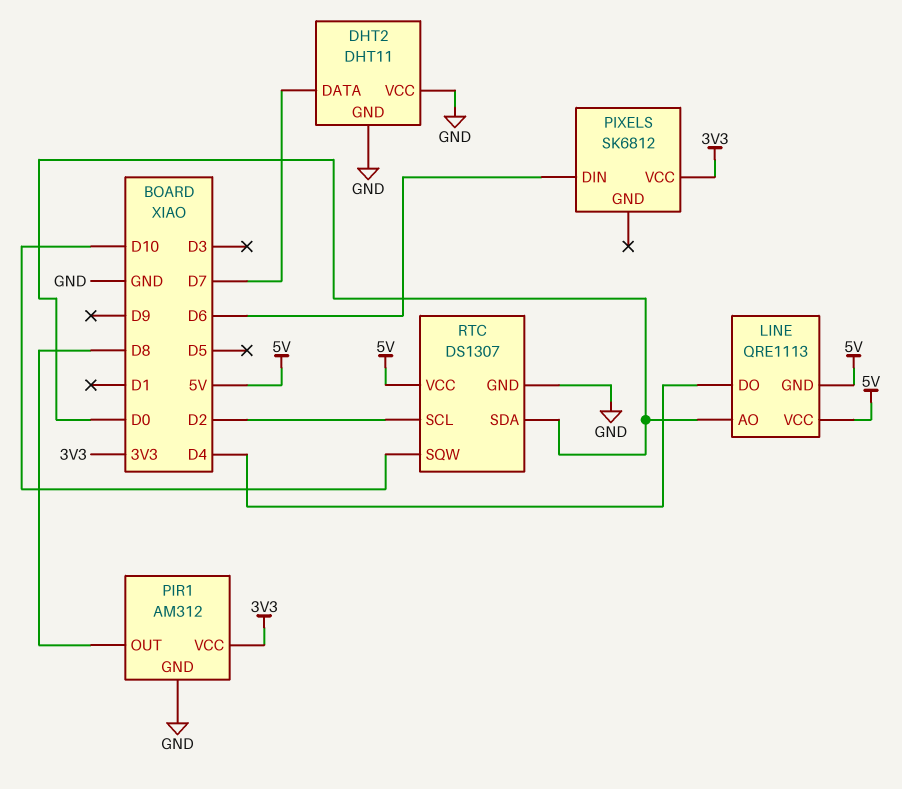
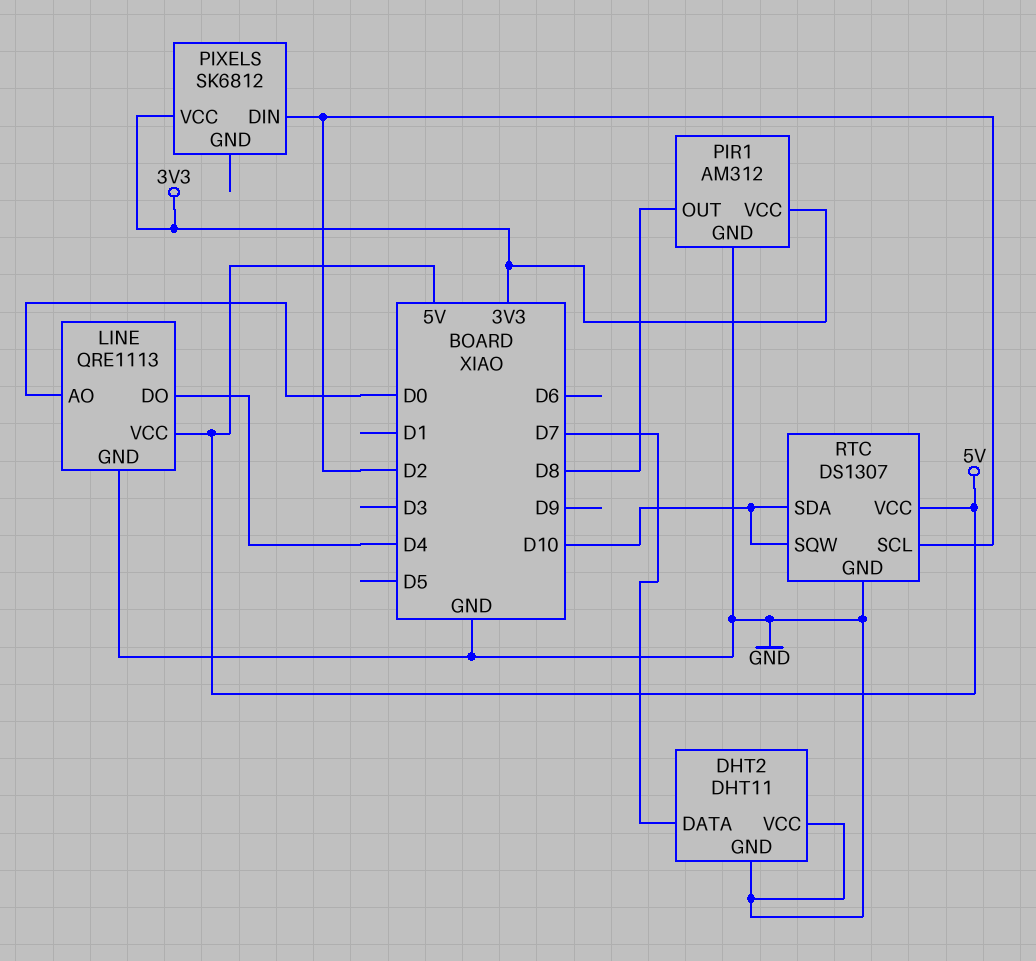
LINE pin GND: 5V -> GND
PIXELS pin DIN: D6 -> D2
RTC pin SDA: D0 -> D10

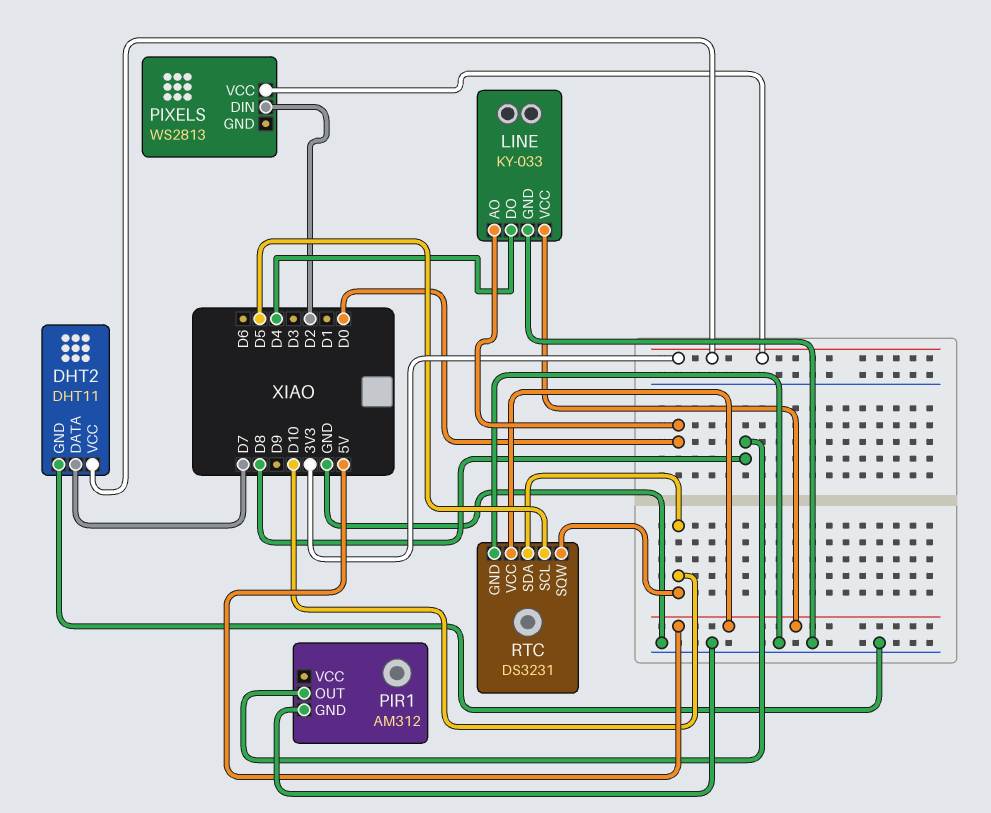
DHT2 pin VCC: GND -> 3V3
LINE: QRE1113 -> KY-033
PIR1 pin VCC: 3V3 -> none
PIXELS: SK6812 -> WS2813
RTC: DS1307 -> DS3231
RTC pin SCL: D2 -> D5

